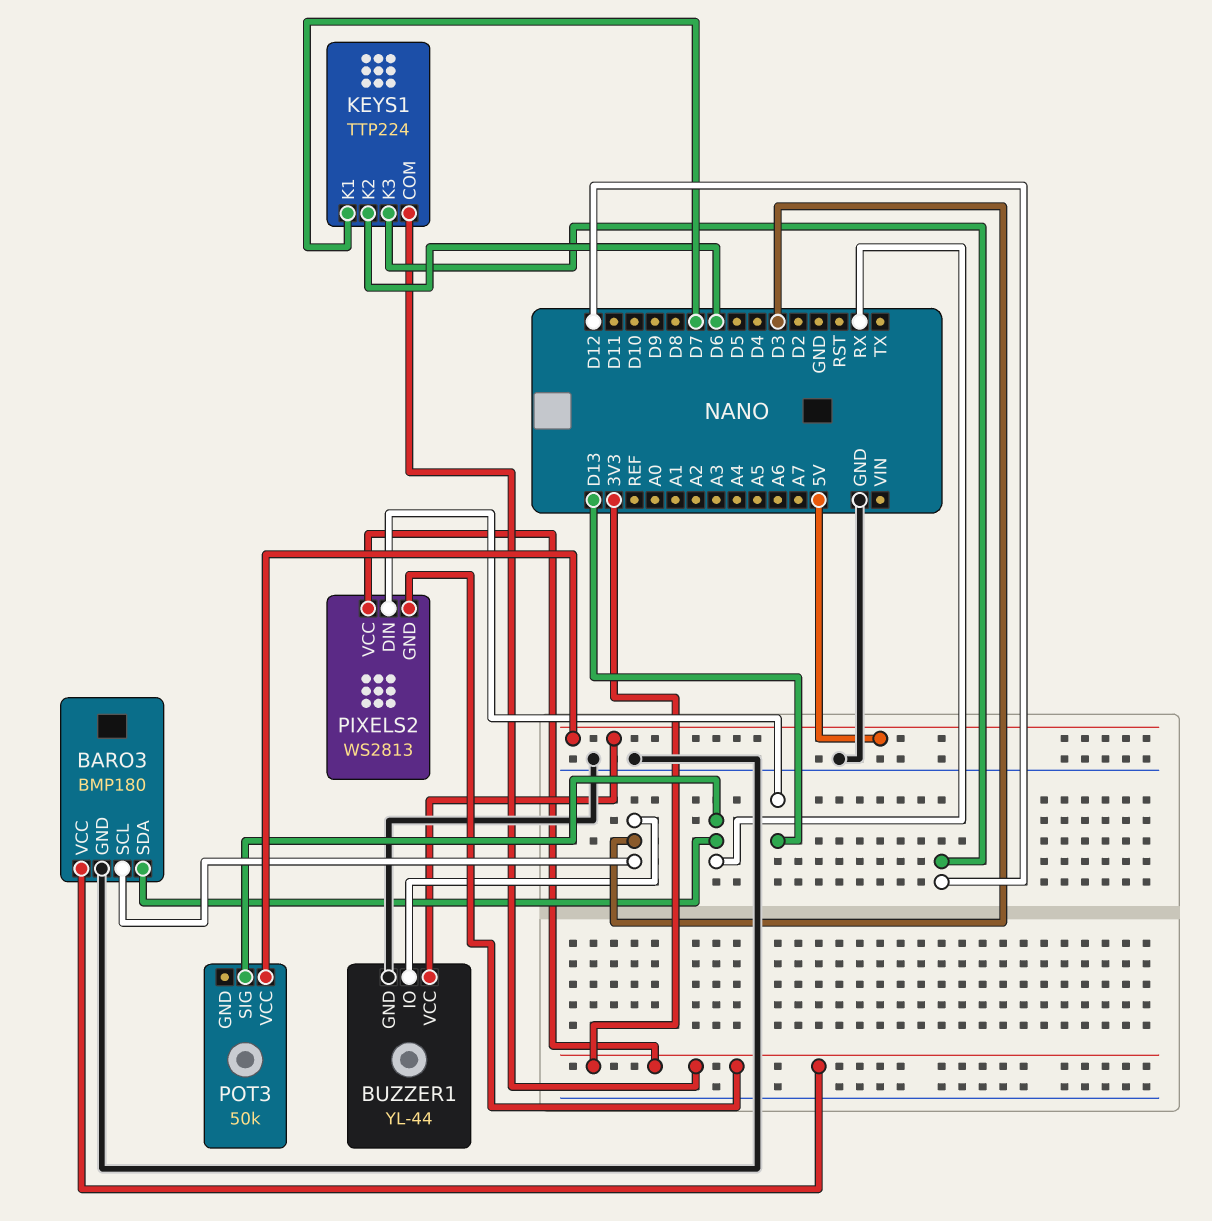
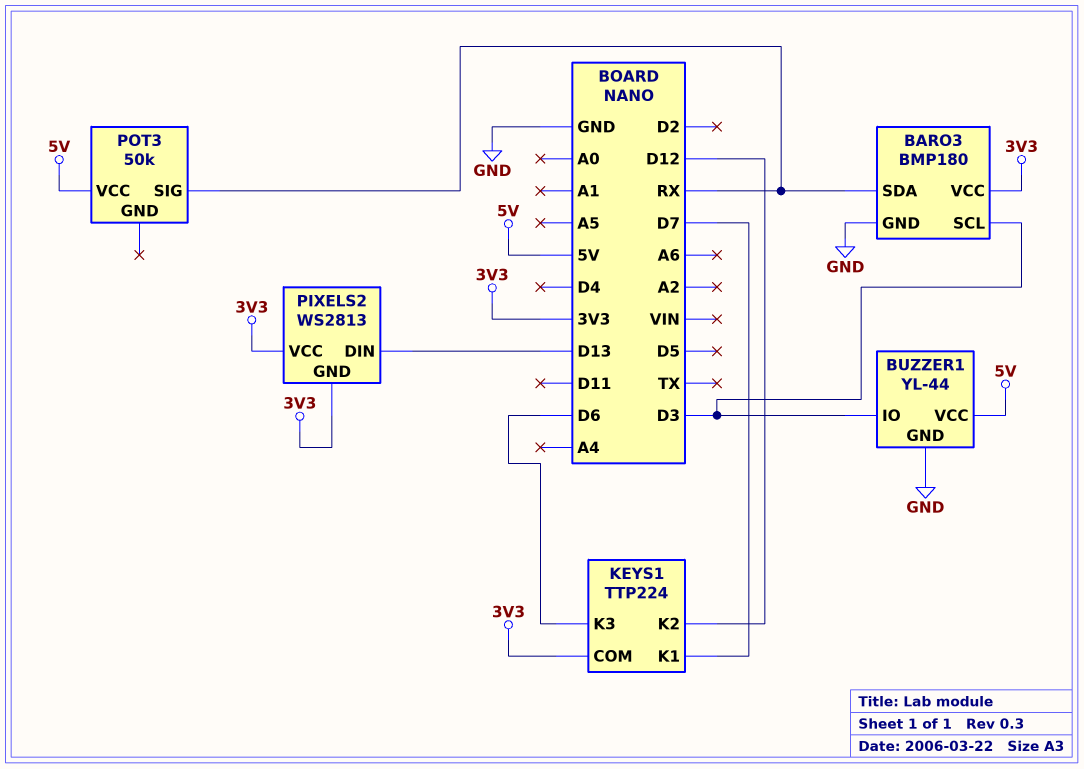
KEYS1 pin K2: D6 -> D12
KEYS1 pin K3: D12 -> D6

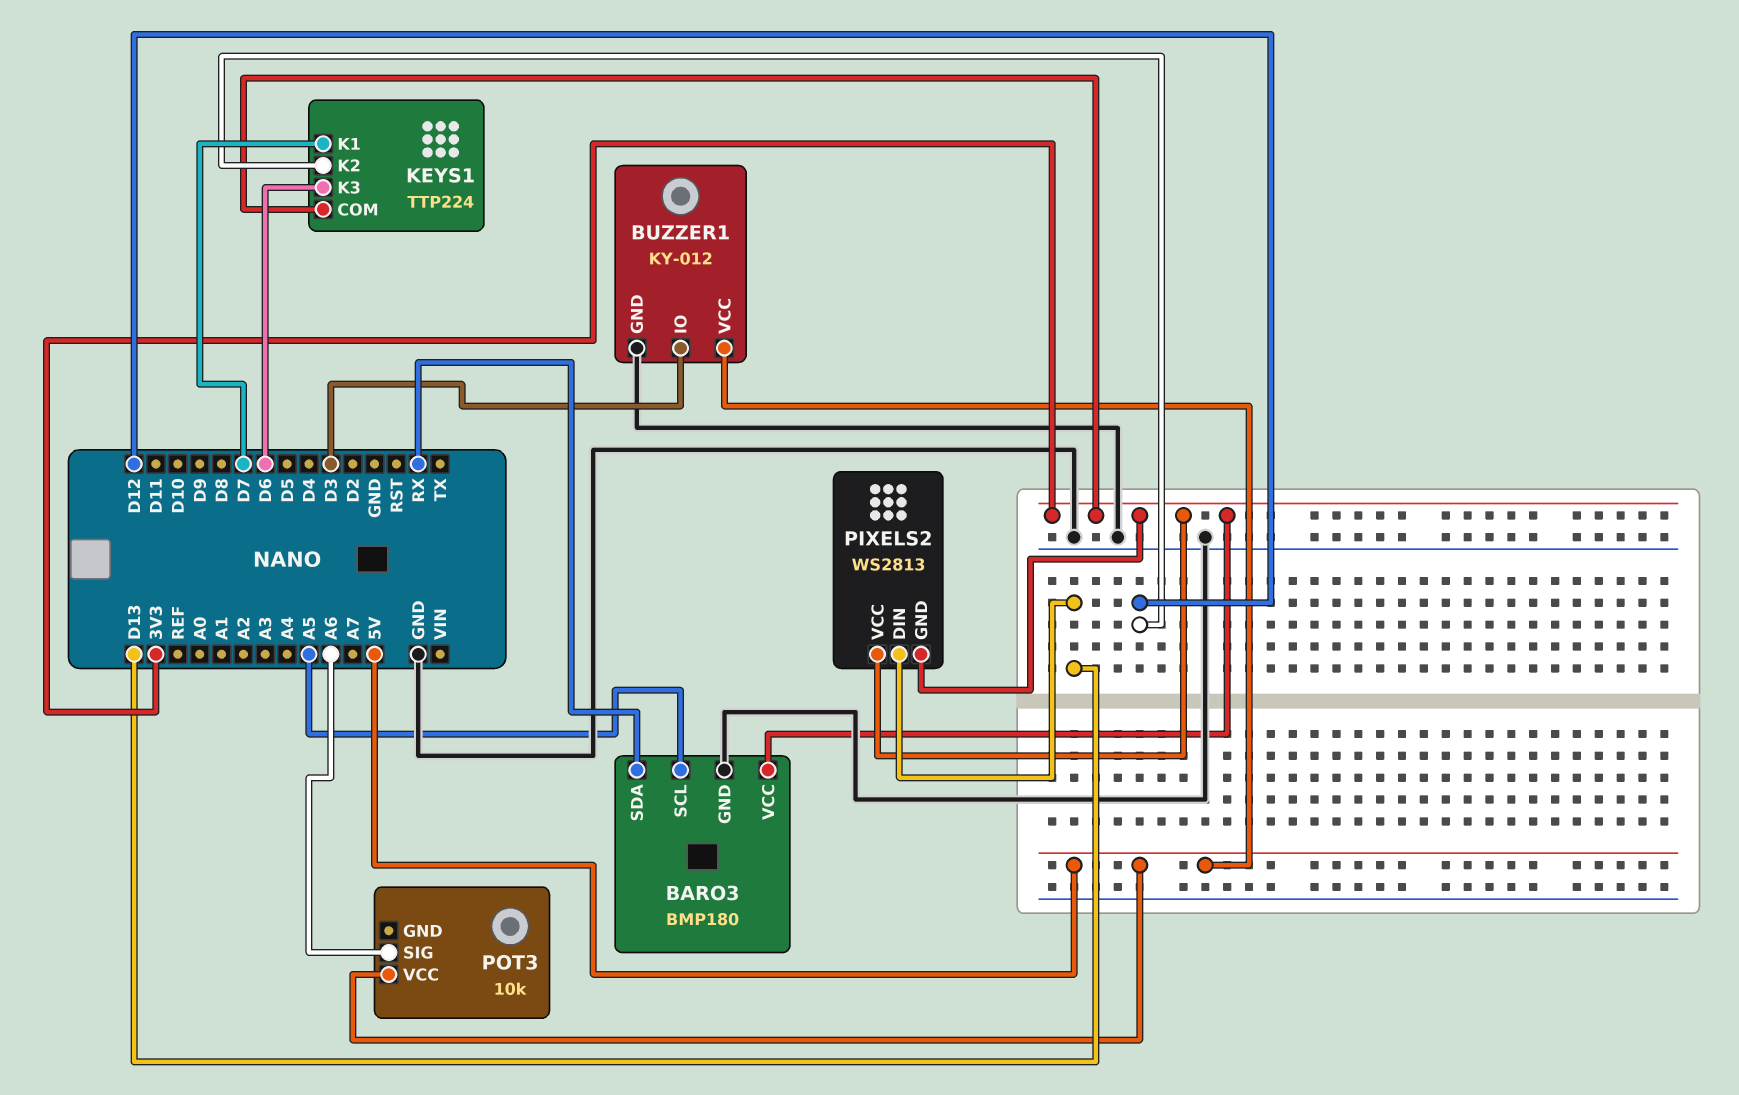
BARO3 pin SCL: D3 -> A5
BUZZER1: YL-44 -> KY-012
POT3: 50k -> 10k
POT3 pin SIG: RX -> A6

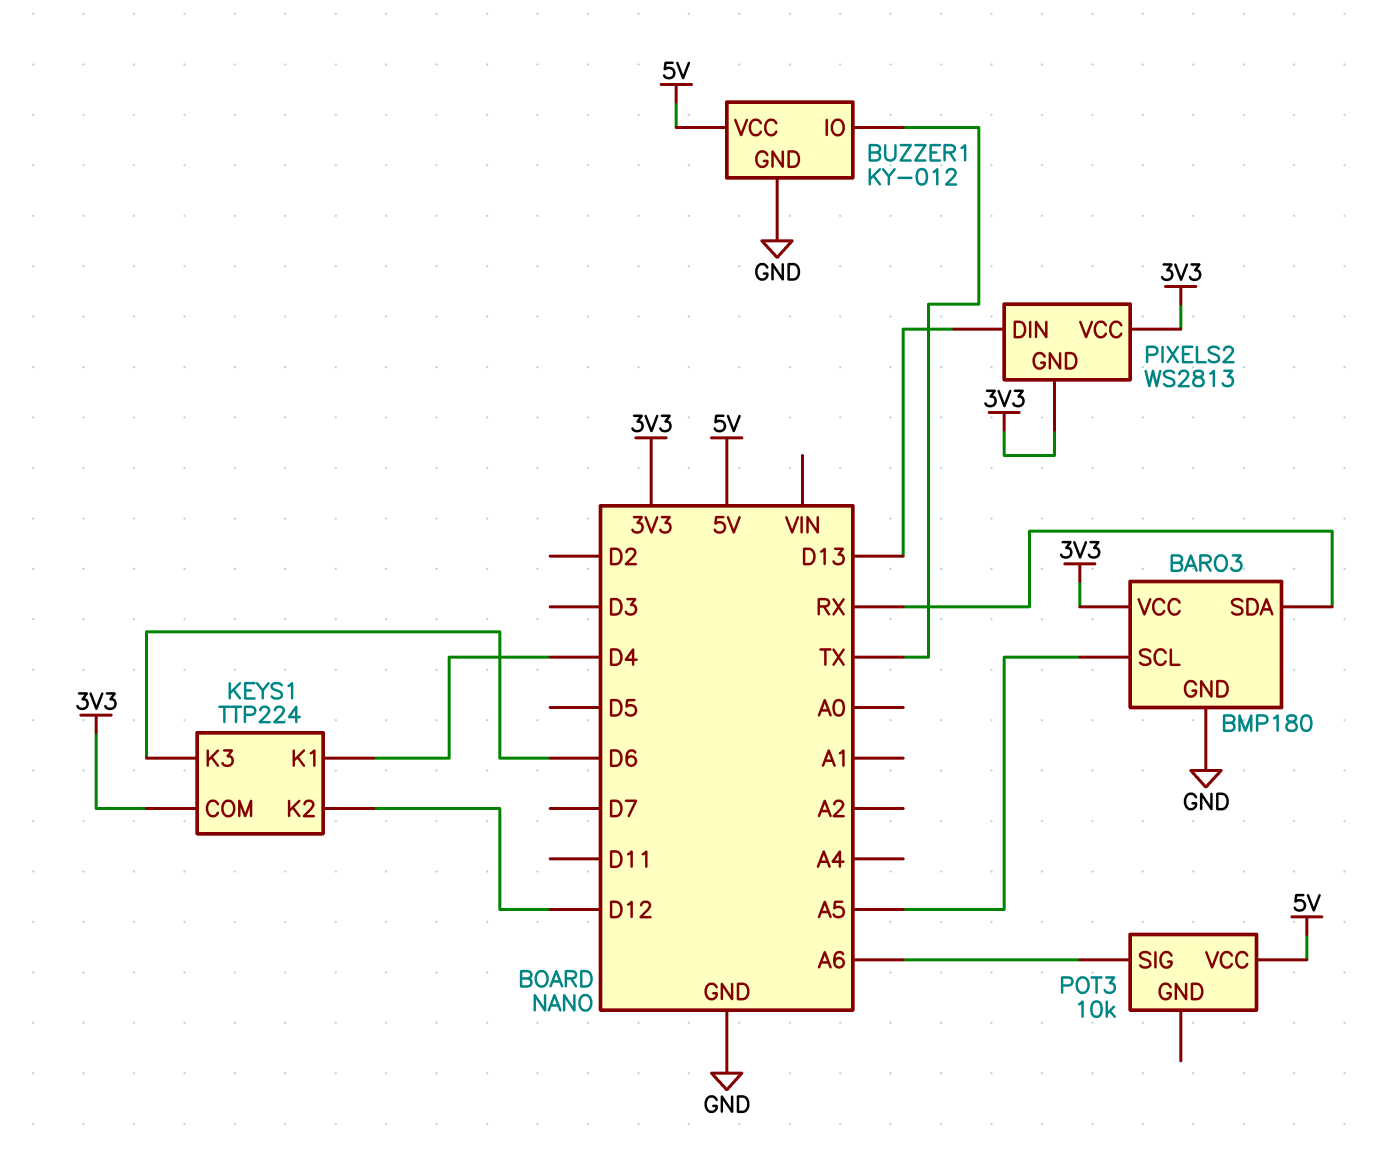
BUZZER1 pin IO: D3 -> TX
KEYS1 pin K1: D7 -> D4

